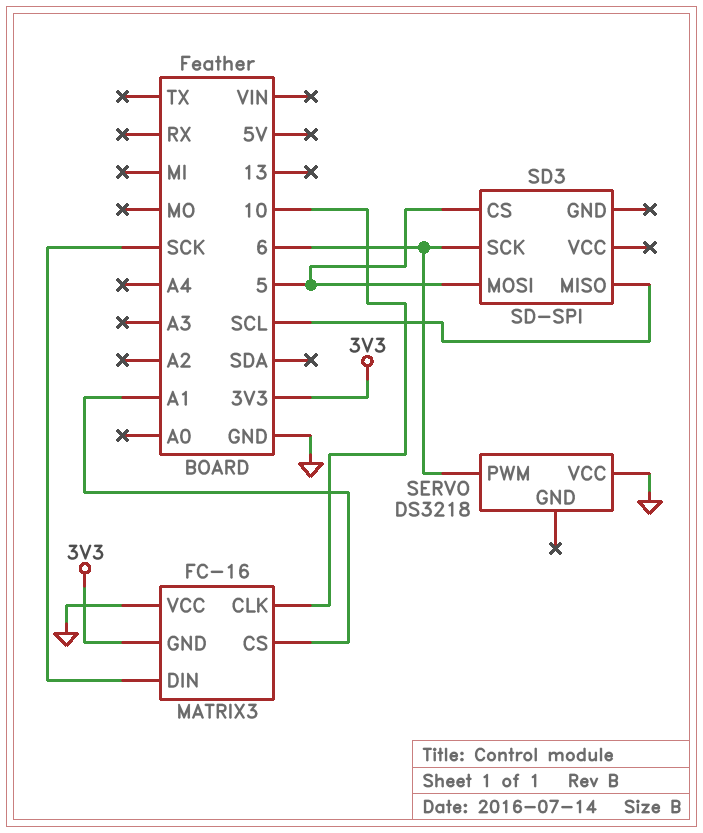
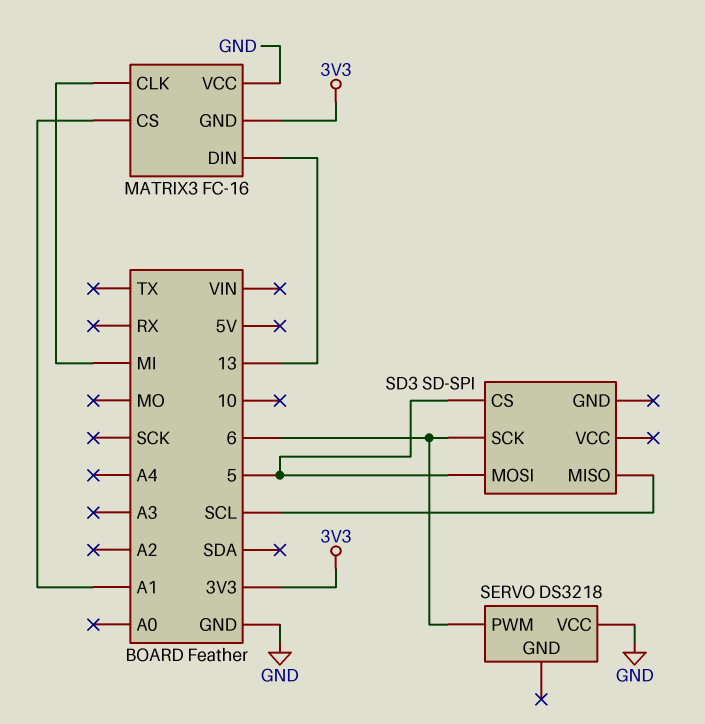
MATRIX3 pin CLK: 10 -> MI
MATRIX3 pin DIN: SCK -> 13

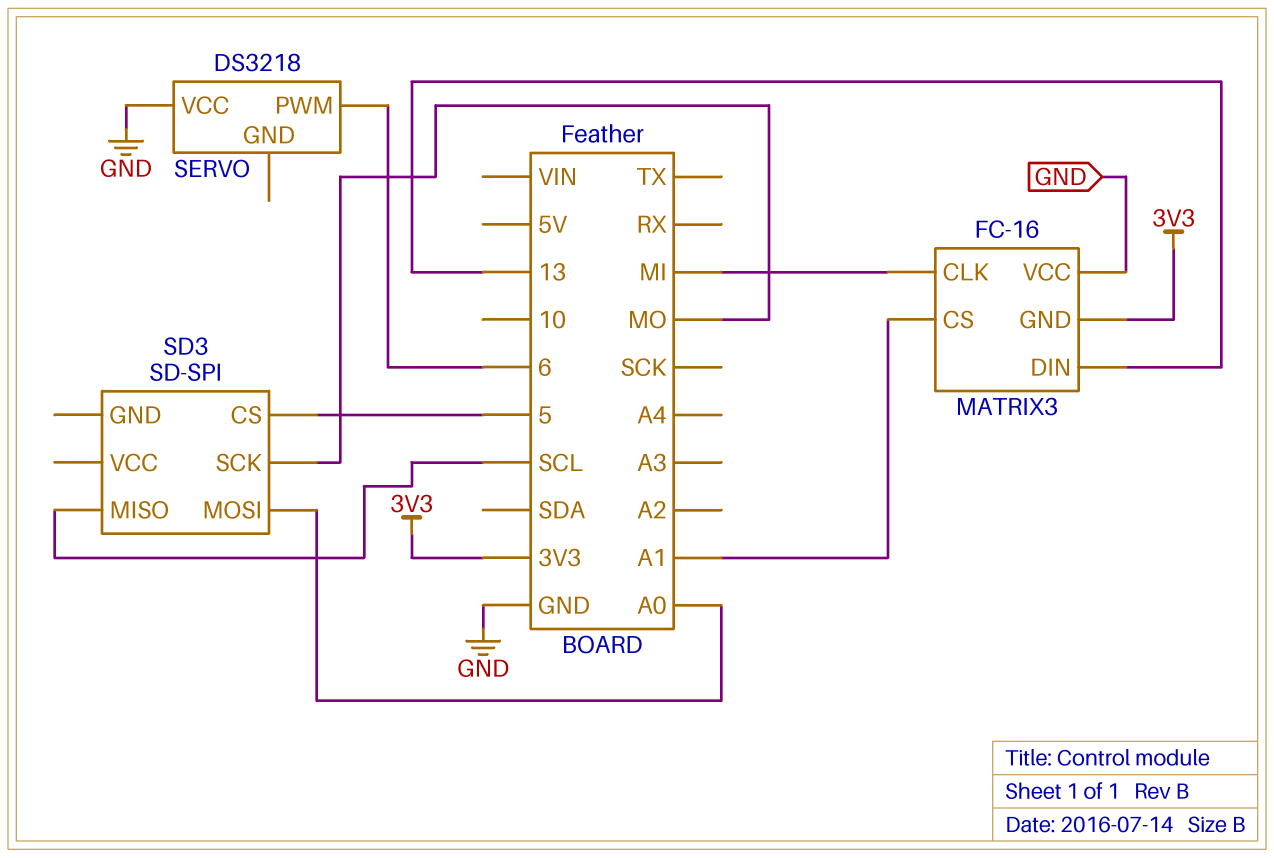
SD3 pin MOSI: 5 -> A0
SD3 pin SCK: 6 -> MO

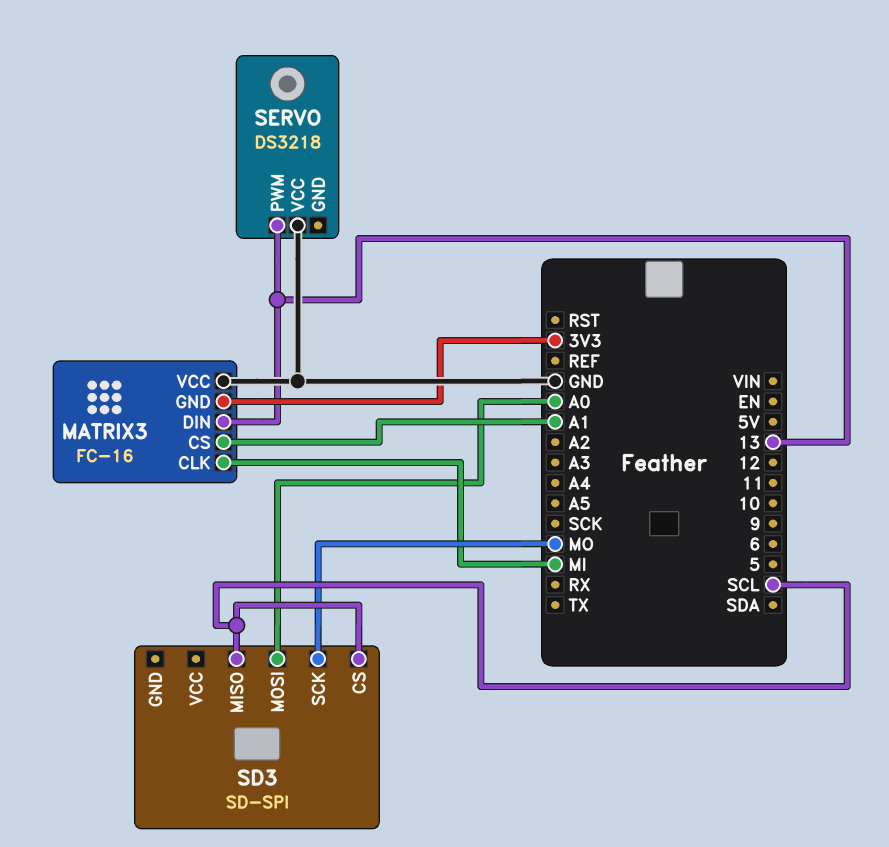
SD3 pin CS: 5 -> SCL
SERVO pin PWM: 6 -> 13

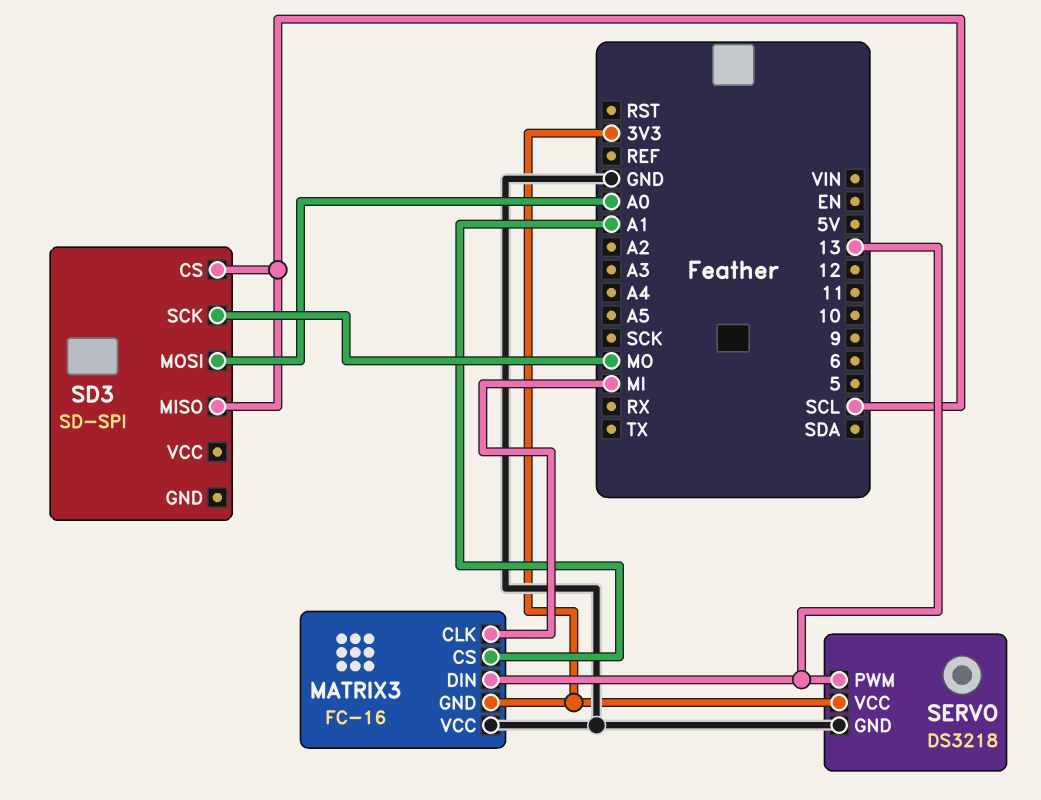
SERVO pin GND: none -> GND
SERVO pin VCC: GND -> 3V3

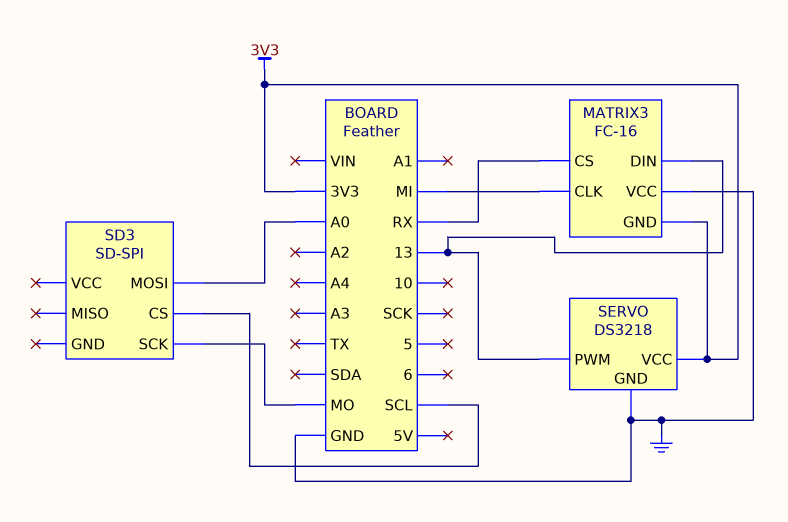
MATRIX3 pin CS: A1 -> RX
SD3 pin MISO: SCL -> none

